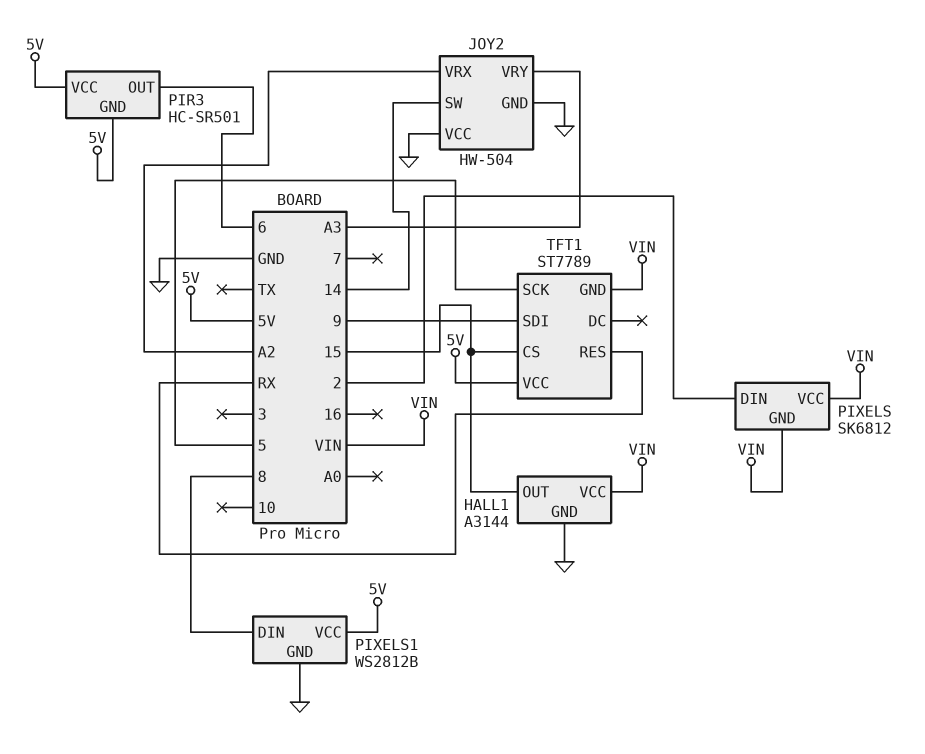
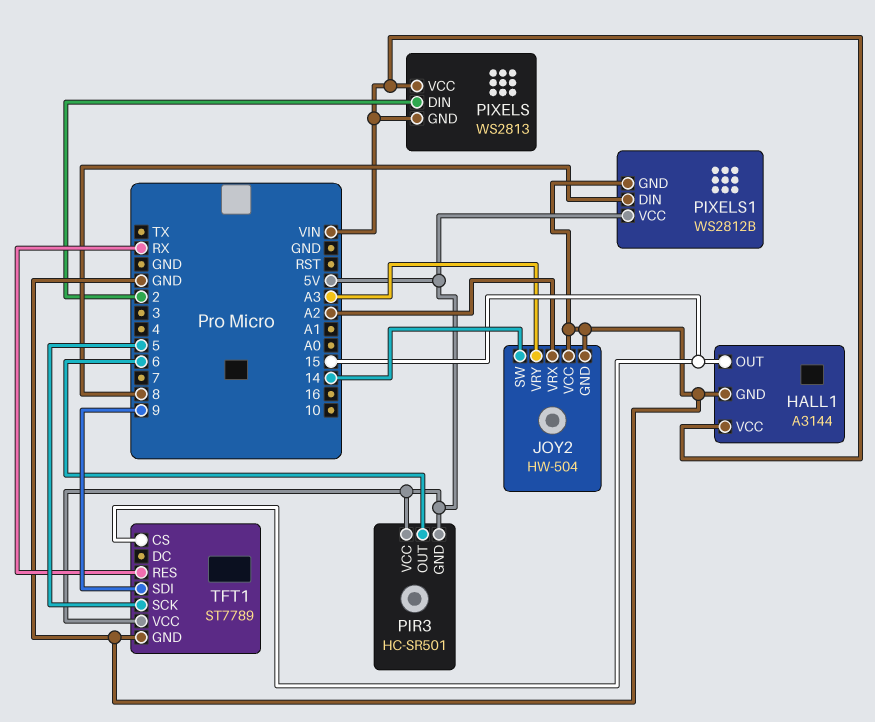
PIXELS: SK6812 -> WS2813
TFT1 pin GND: VIN -> GND

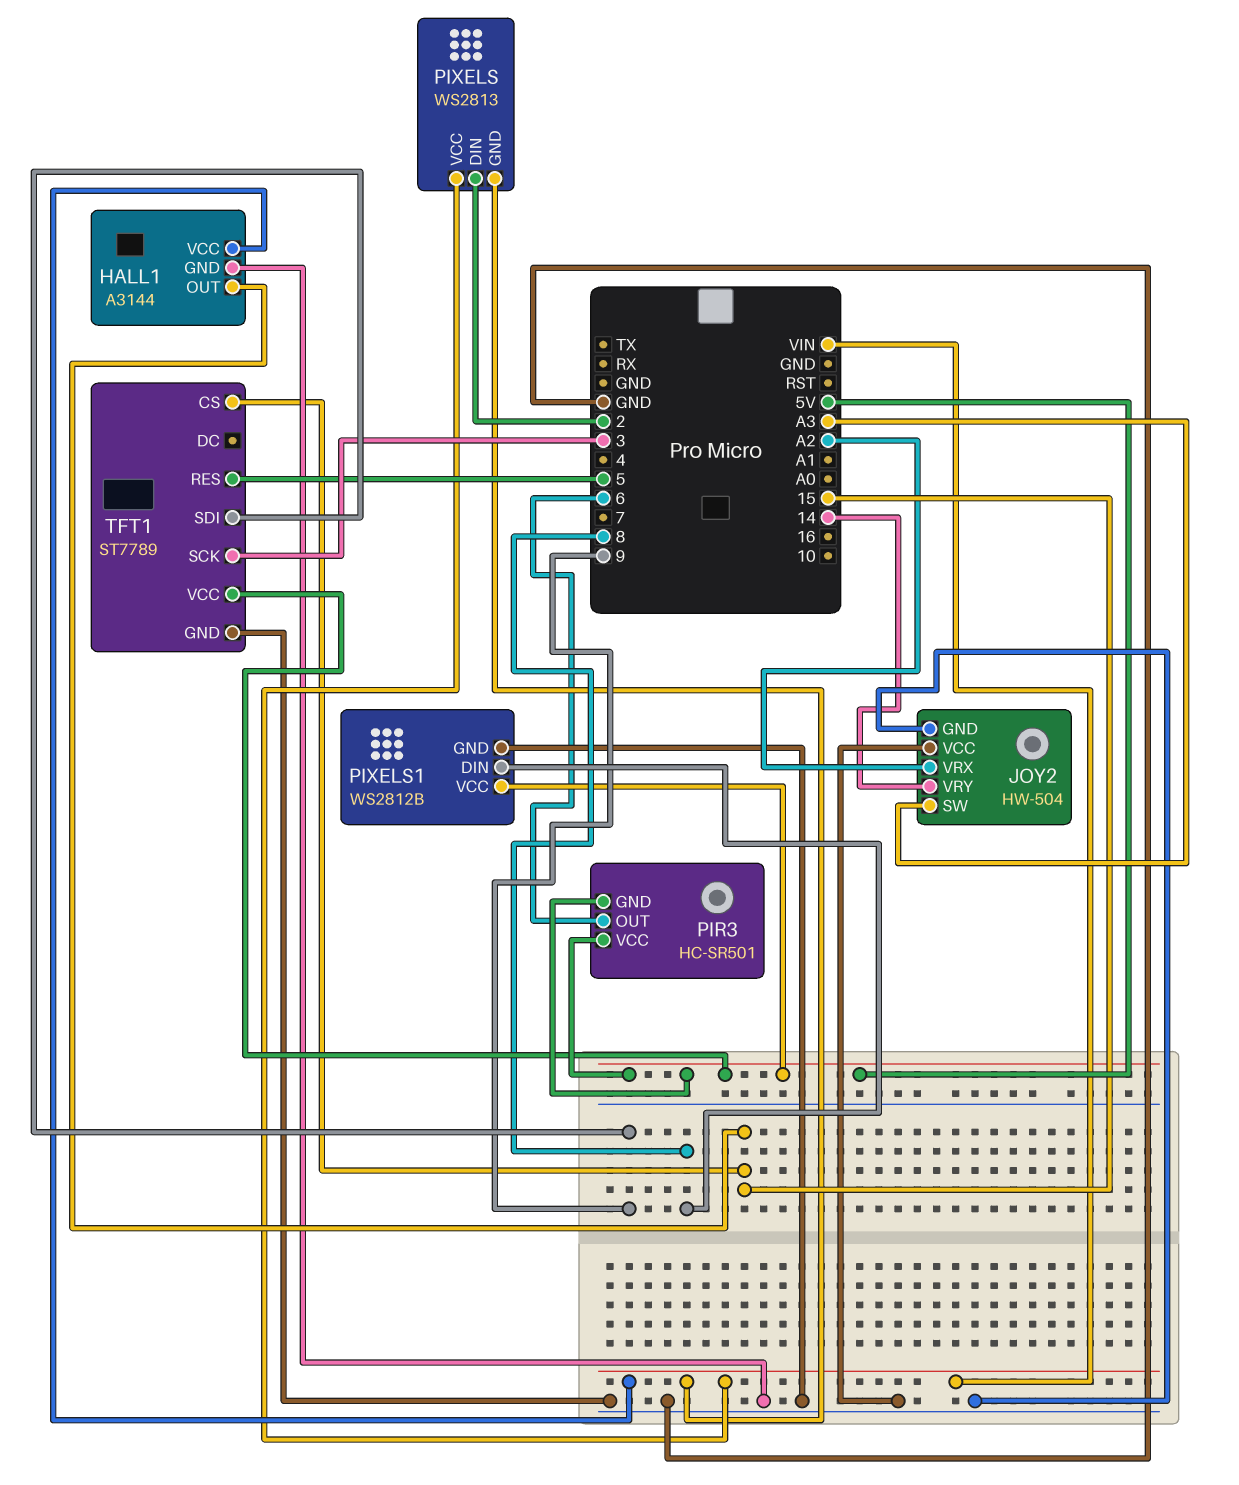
JOY2 pin SW: 14 -> A3
JOY2 pin VRY: A3 -> 14
TFT1 pin RES: RX -> 5
TFT1 pin SCK: 5 -> 3

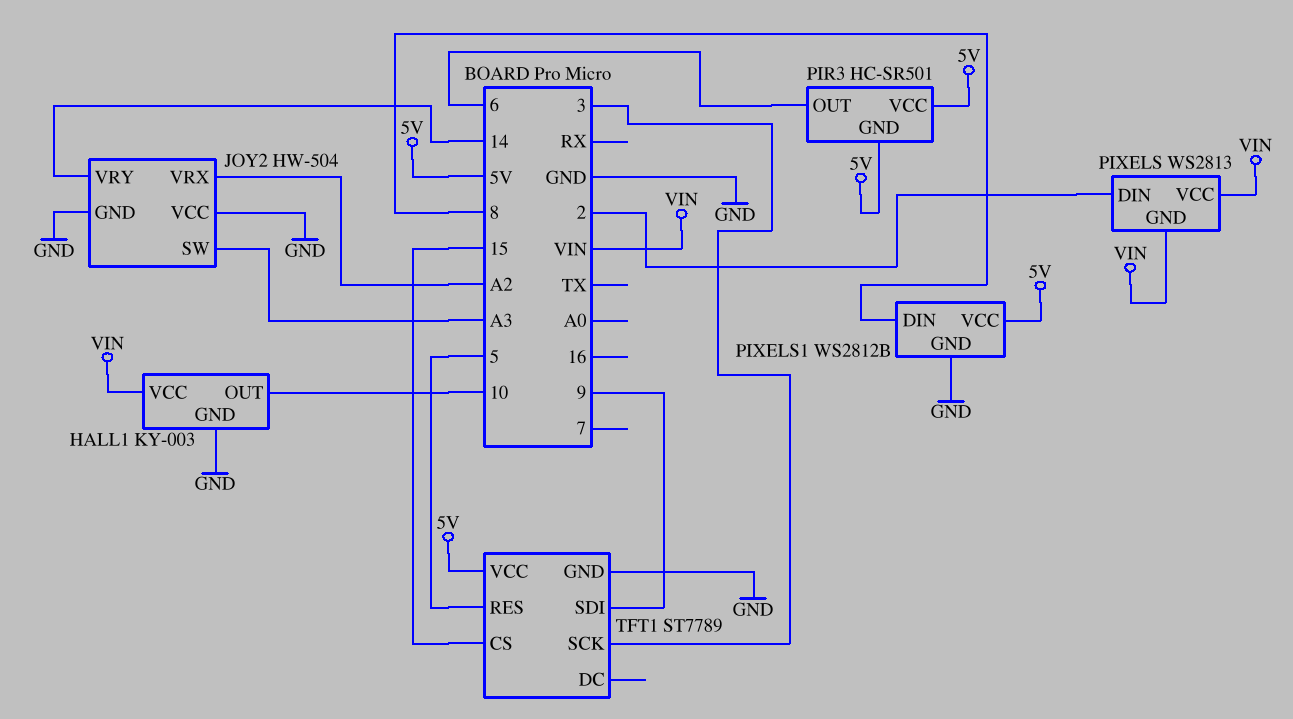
HALL1: A3144 -> KY-003
HALL1 pin OUT: 15 -> 10

